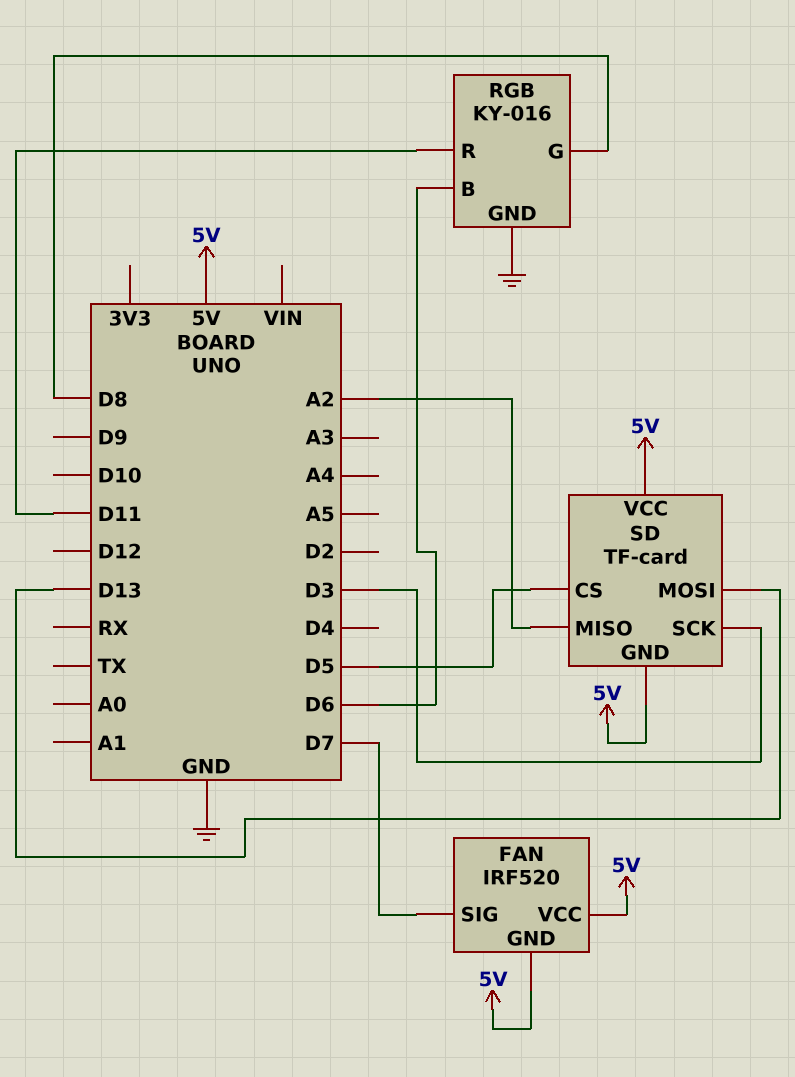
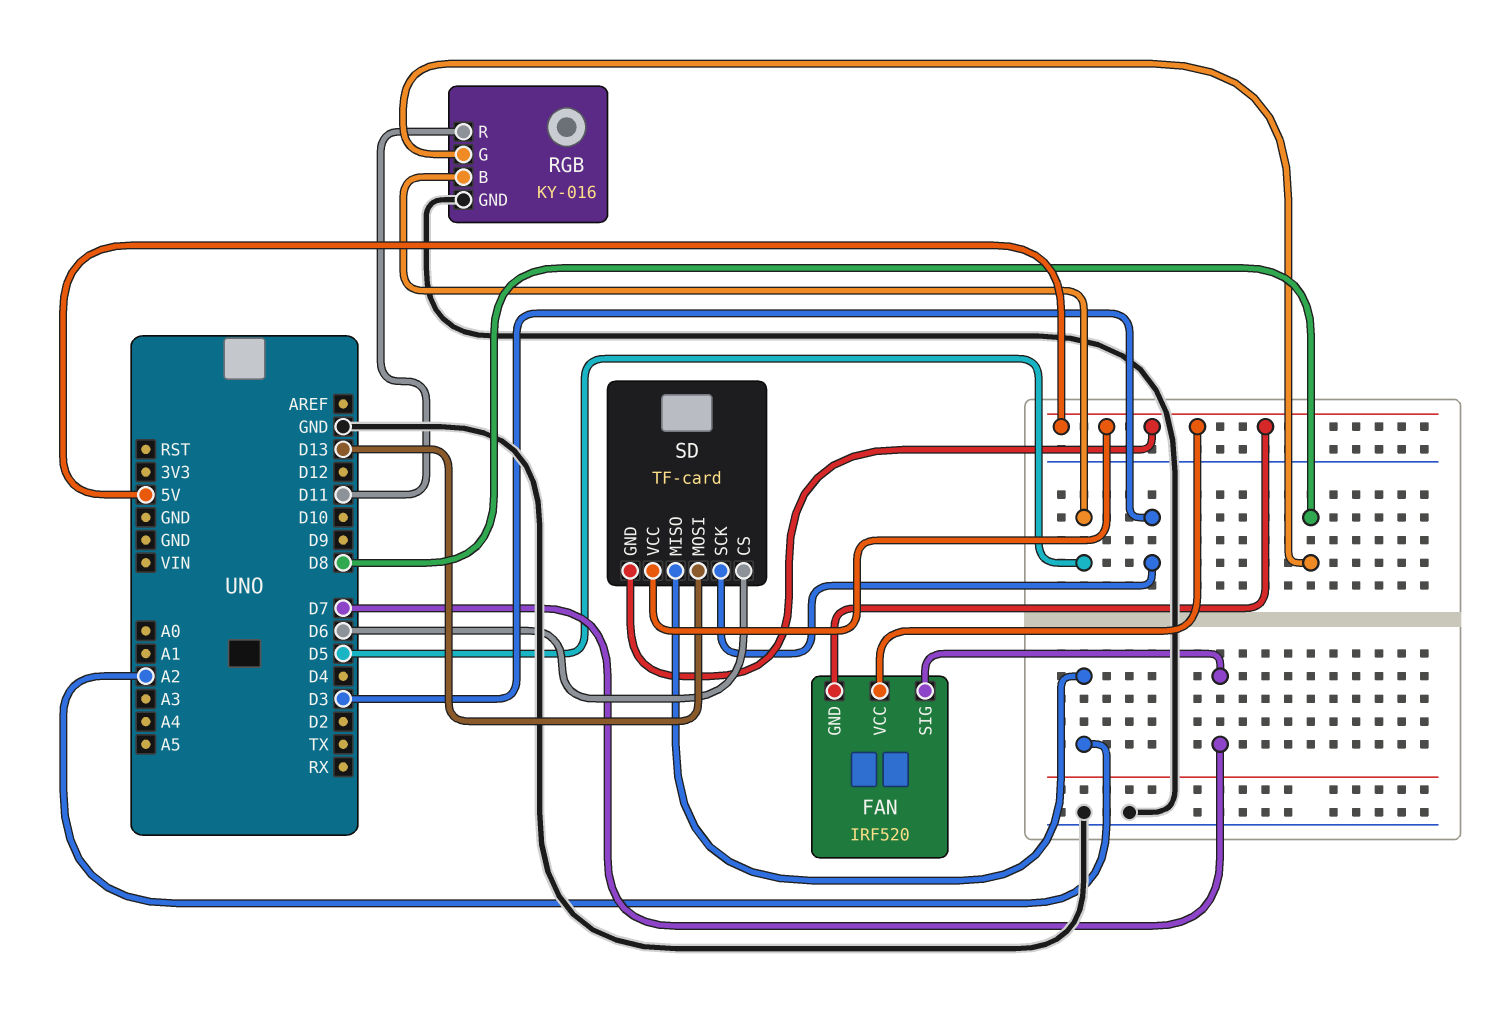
RGB pin B: D6 -> D5
SD pin CS: D5 -> D6

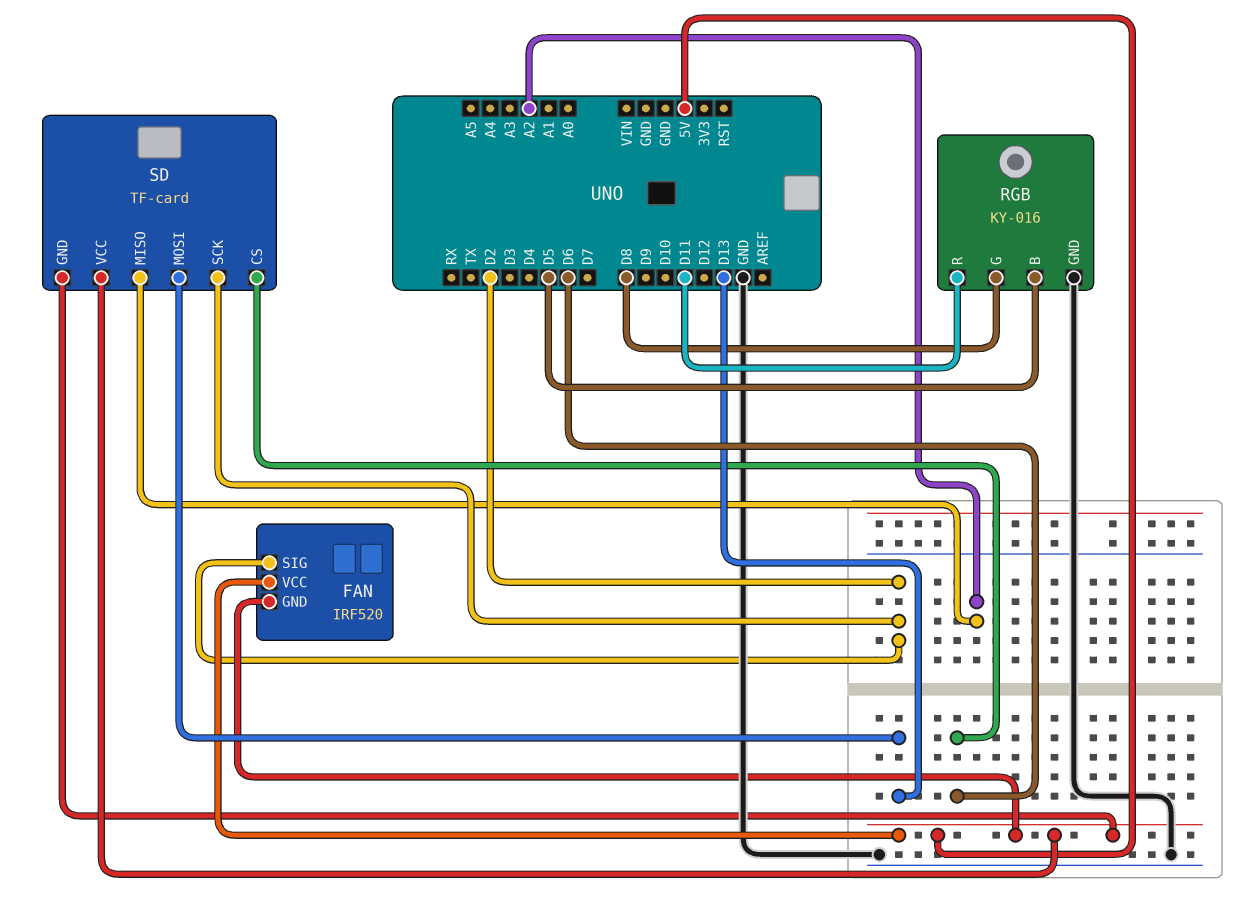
FAN pin SIG: D7 -> D2
SD pin SCK: D3 -> D2

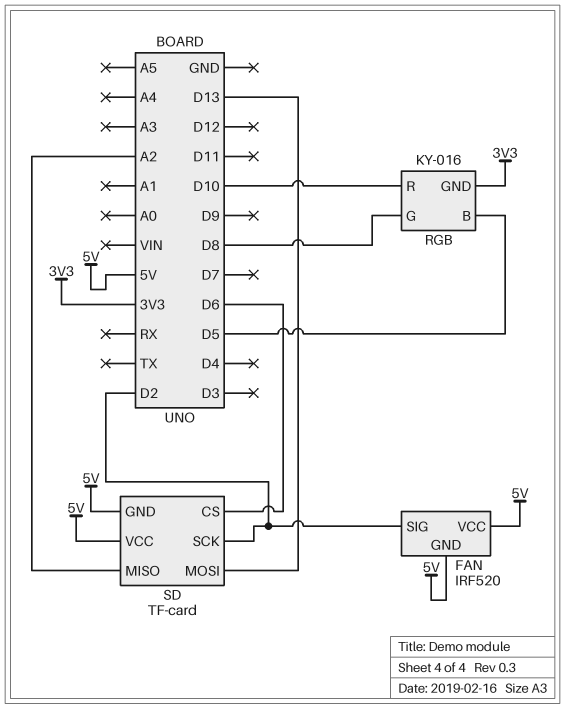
RGB pin GND: GND -> 3V3
RGB pin R: D11 -> D10

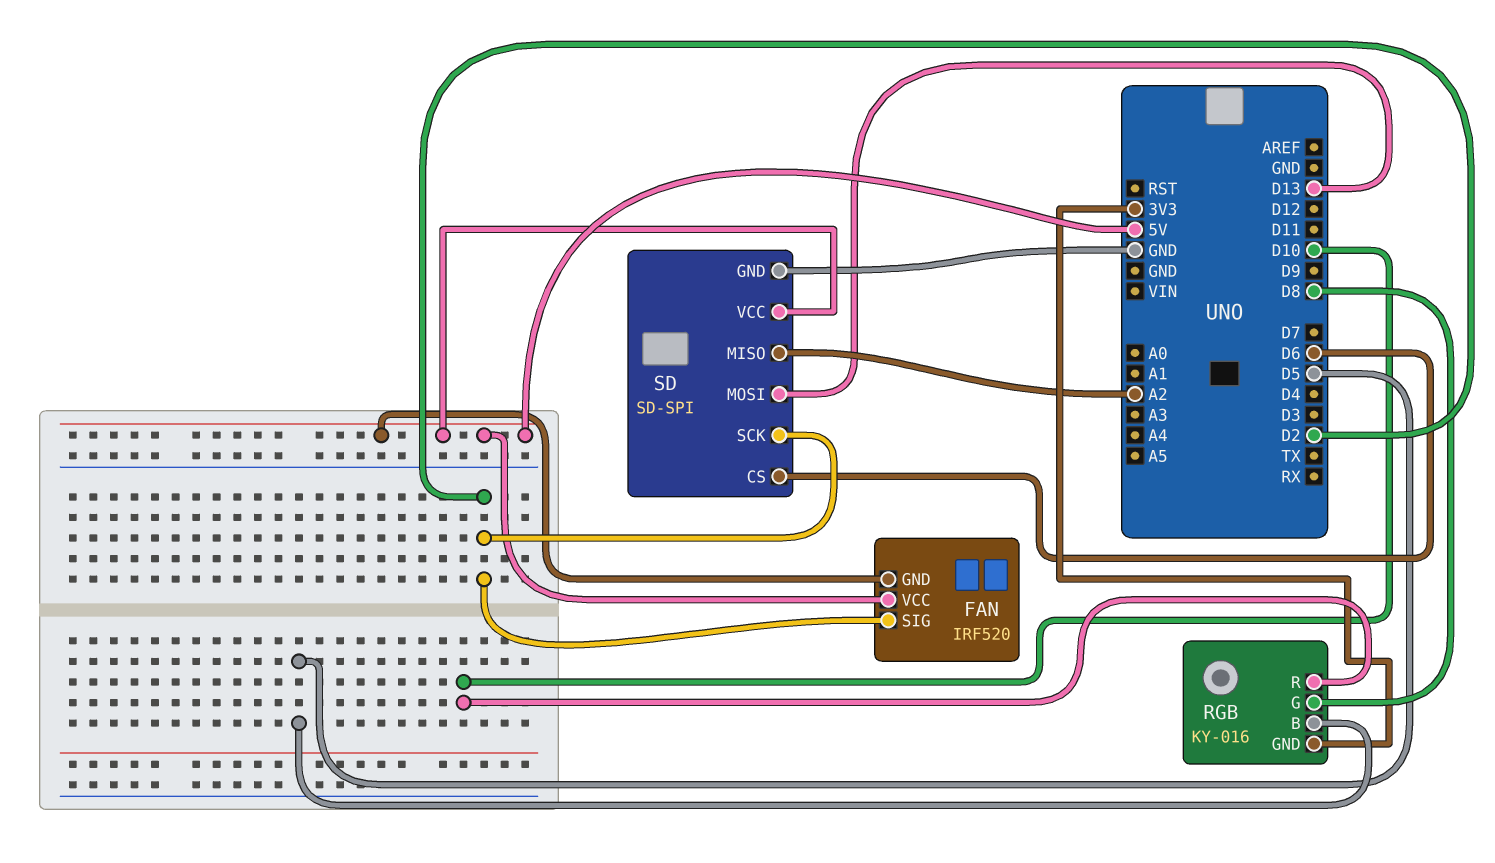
SD: TF-card -> SD-SPI
SD pin GND: 5V -> GND

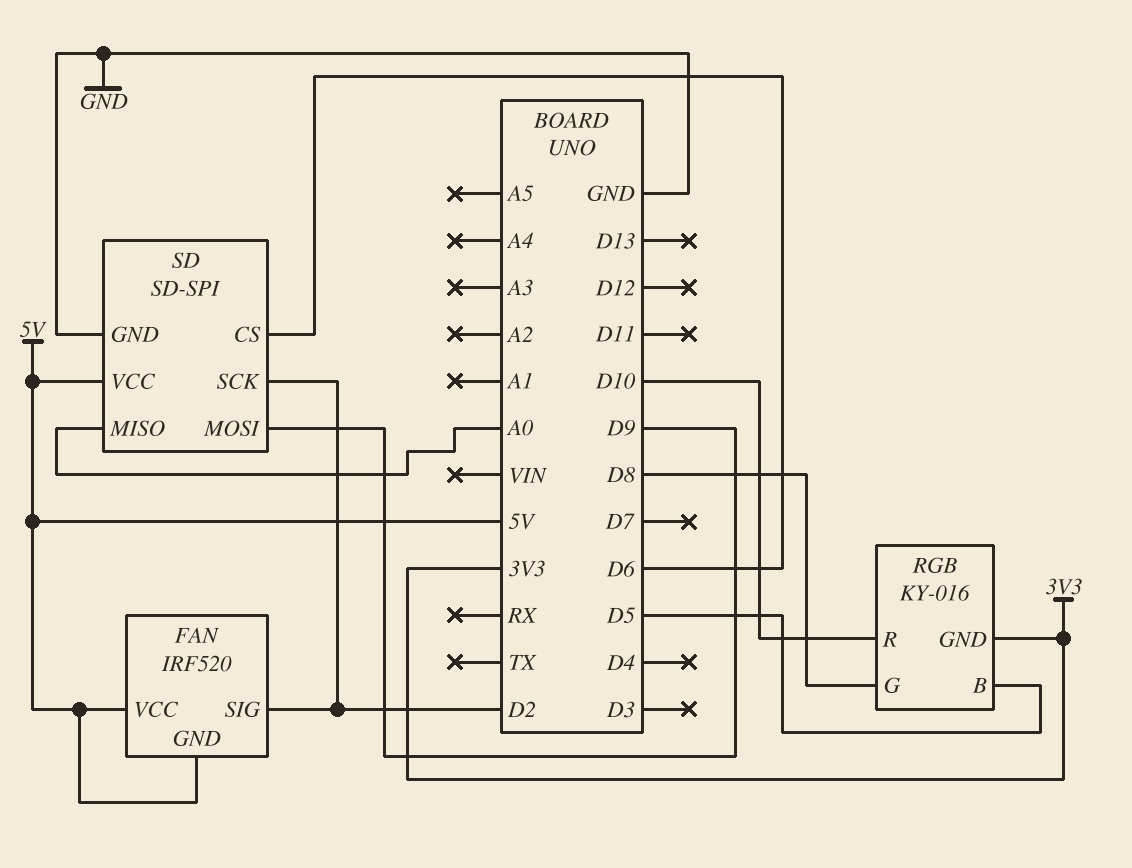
SD pin MISO: A2 -> A0
SD pin MOSI: D13 -> D9

